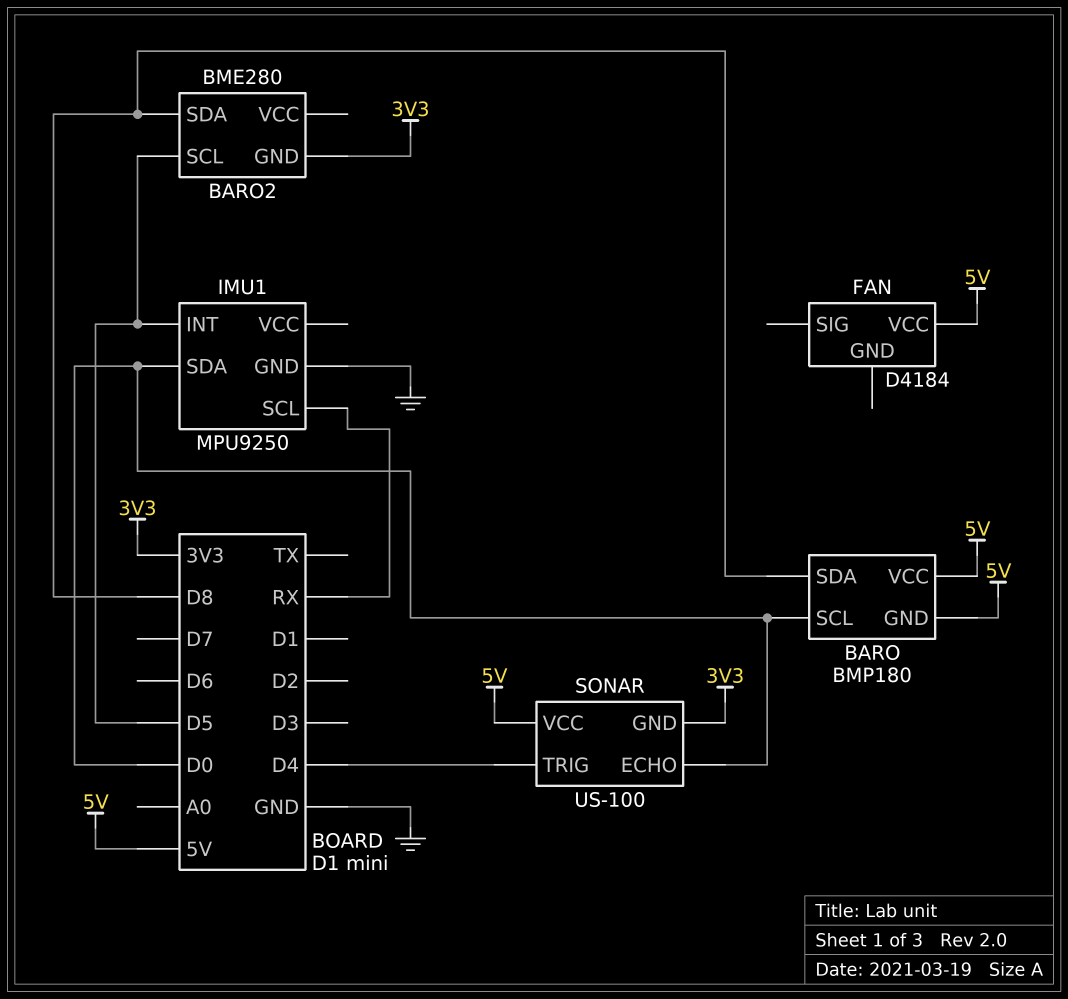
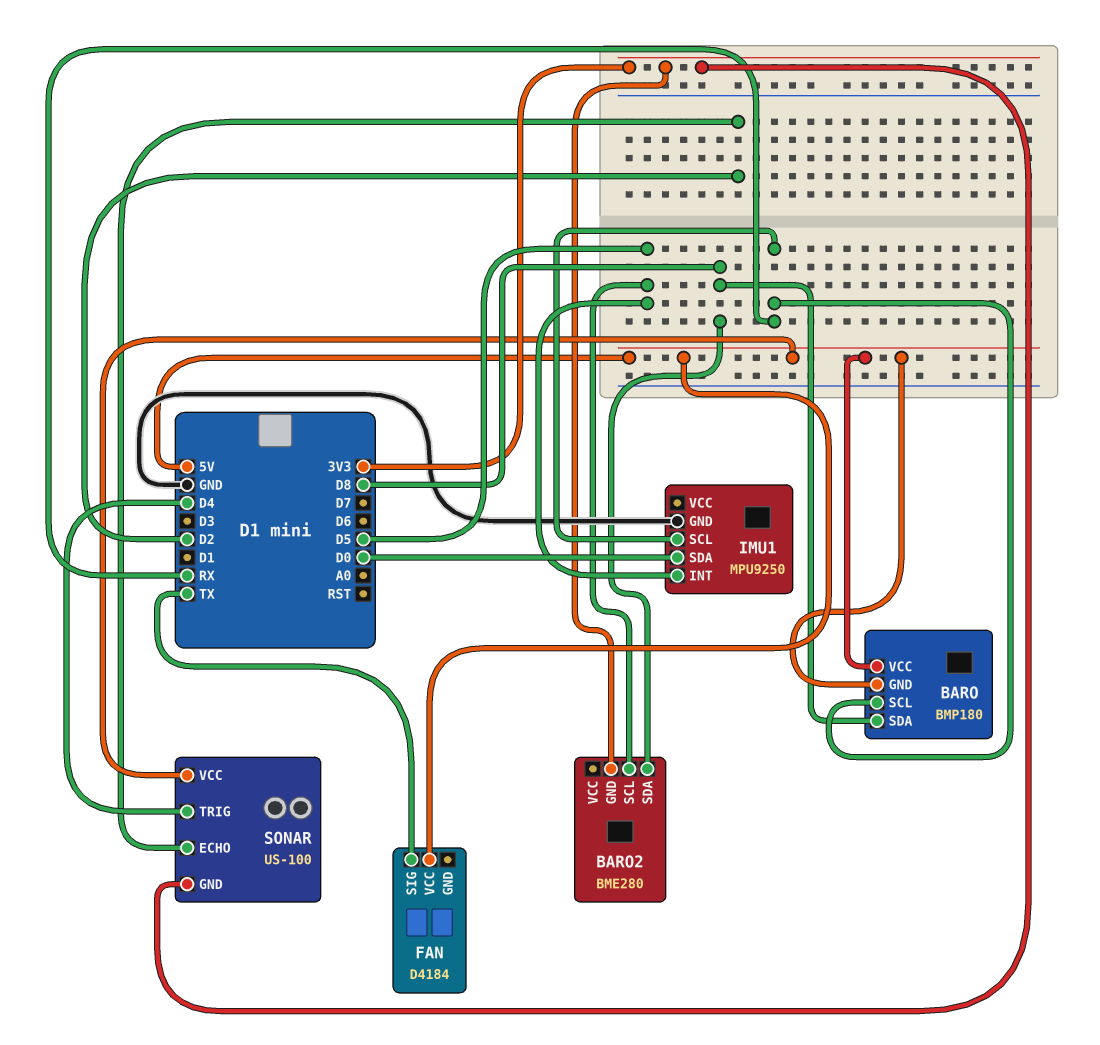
BARO pin SCL: D0 -> RX
FAN pin SIG: none -> TX
SONAR pin ECHO: D0 -> D2

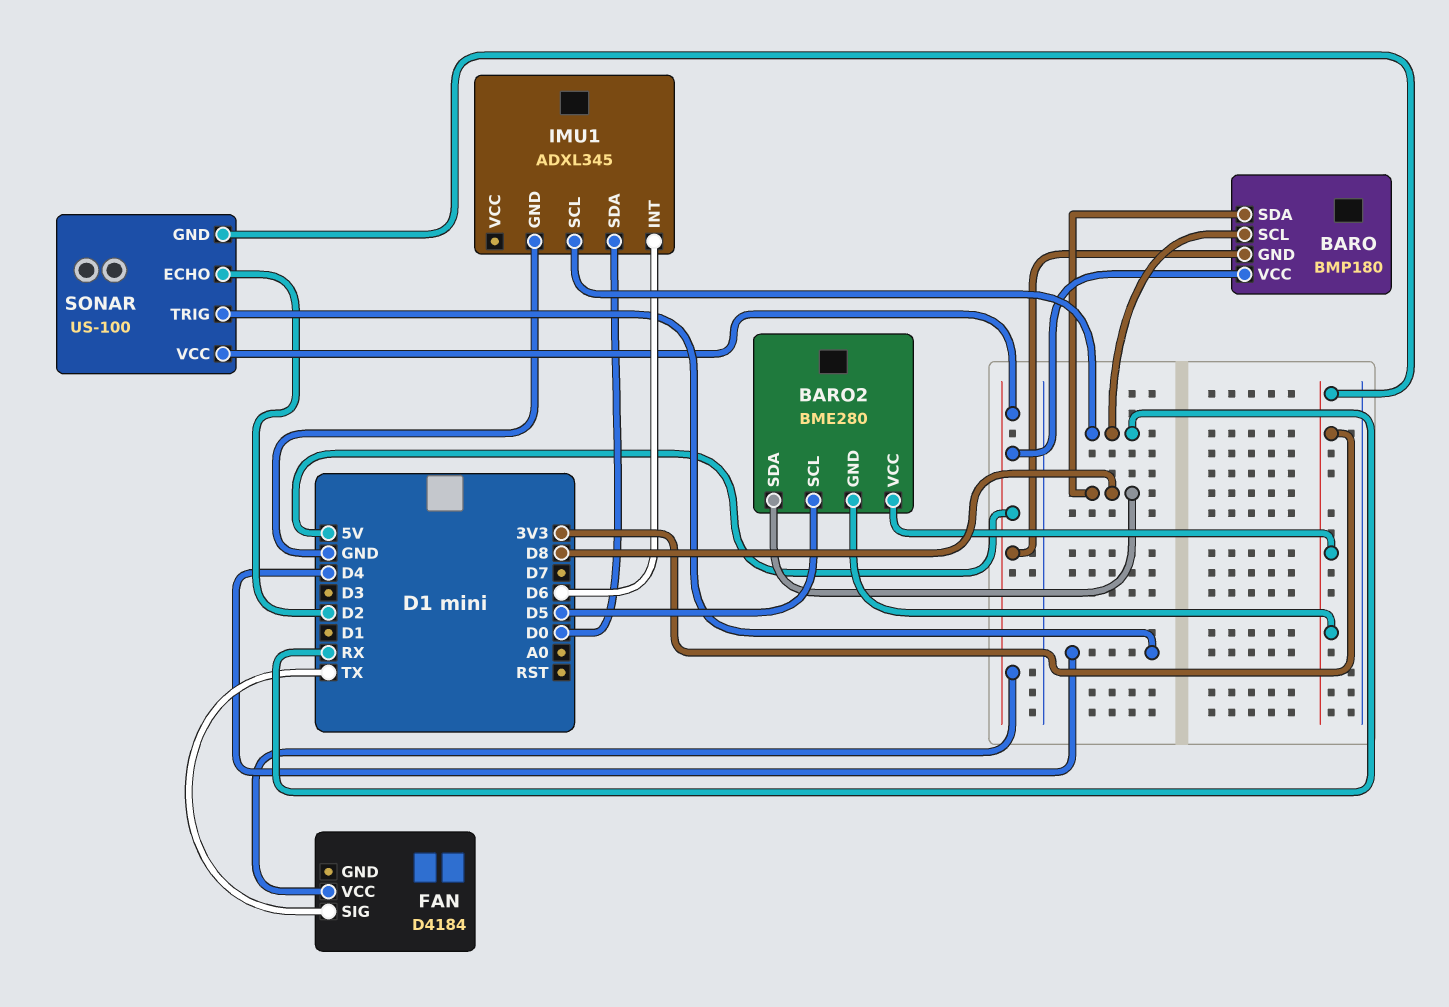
BARO2 pin VCC: none -> 3V3
IMU1: MPU9250 -> ADXL345
IMU1 pin INT: D5 -> D6

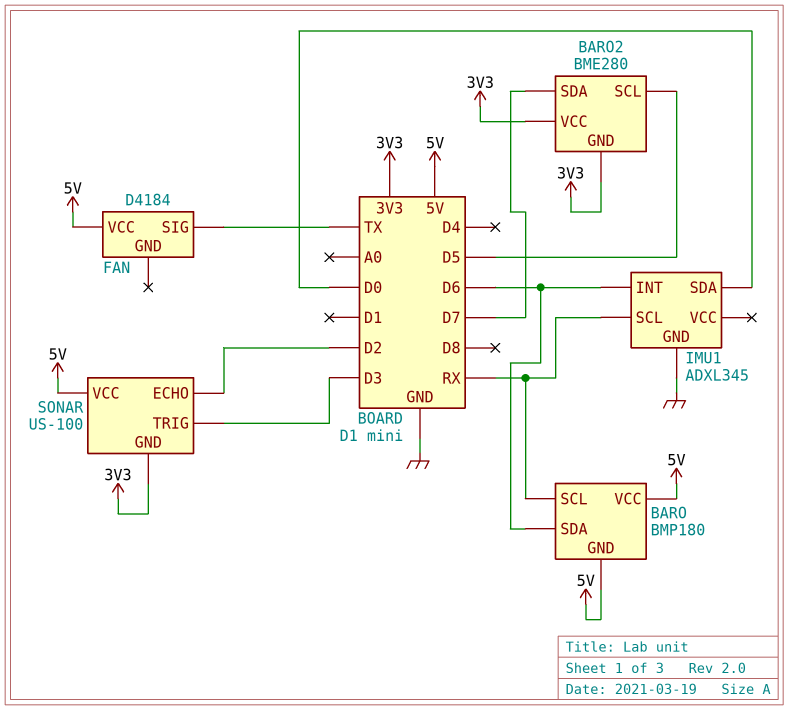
BARO pin SDA: D8 -> D6
BARO2 pin SDA: D8 -> D7
SONAR pin TRIG: D4 -> D3

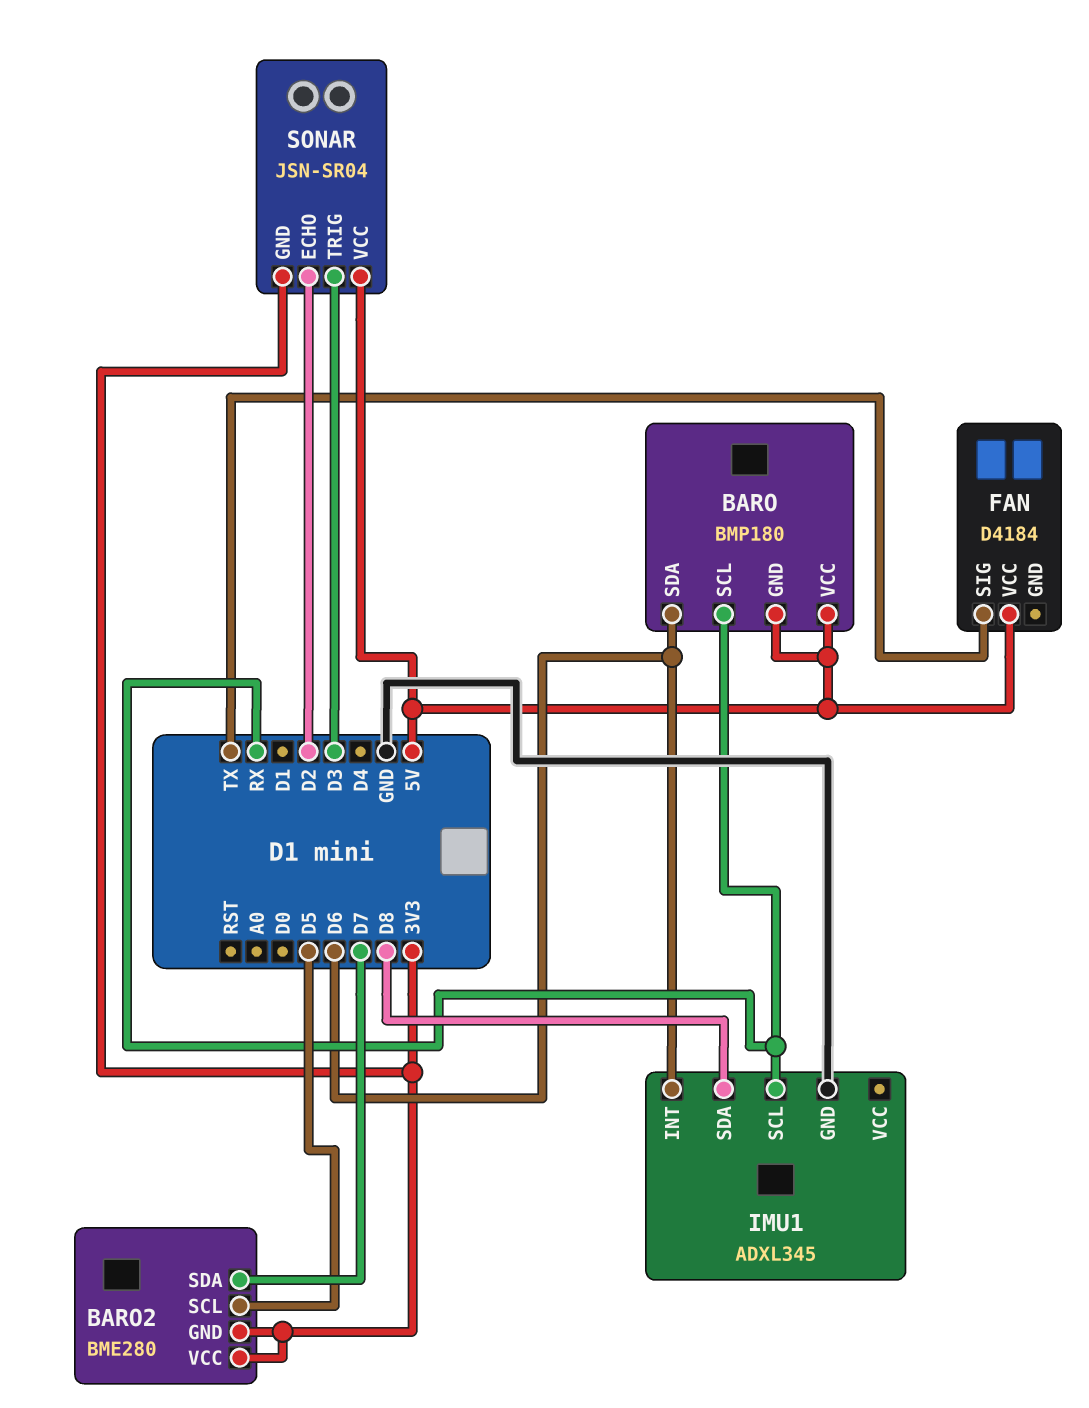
IMU1 pin SDA: D0 -> D8
SONAR: US-100 -> JSN-SR04

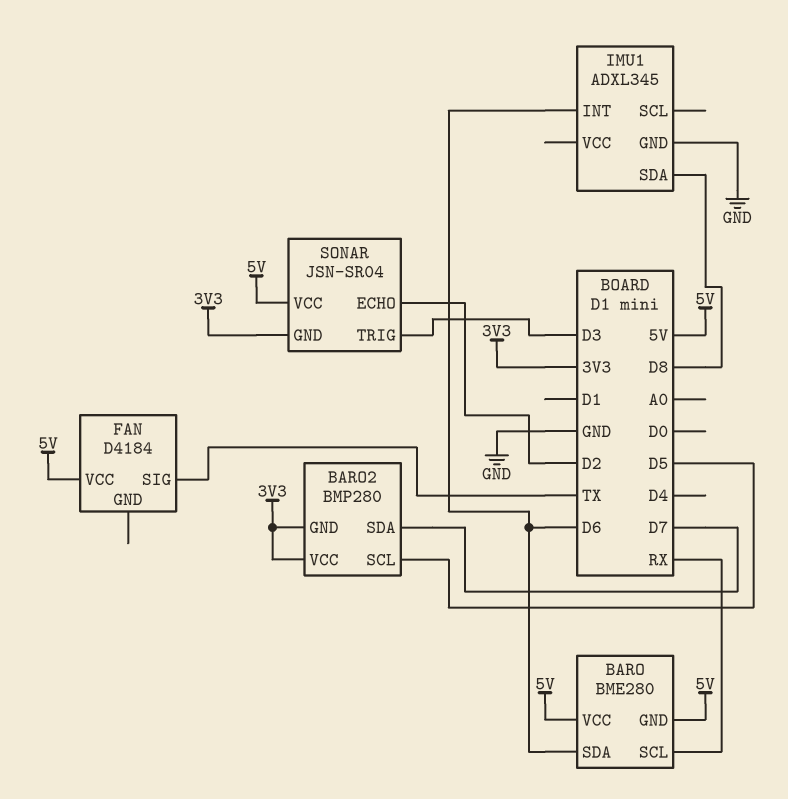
BARO: BMP180 -> BME280
BARO2: BME280 -> BMP280
IMU1 pin SCL: RX -> none

